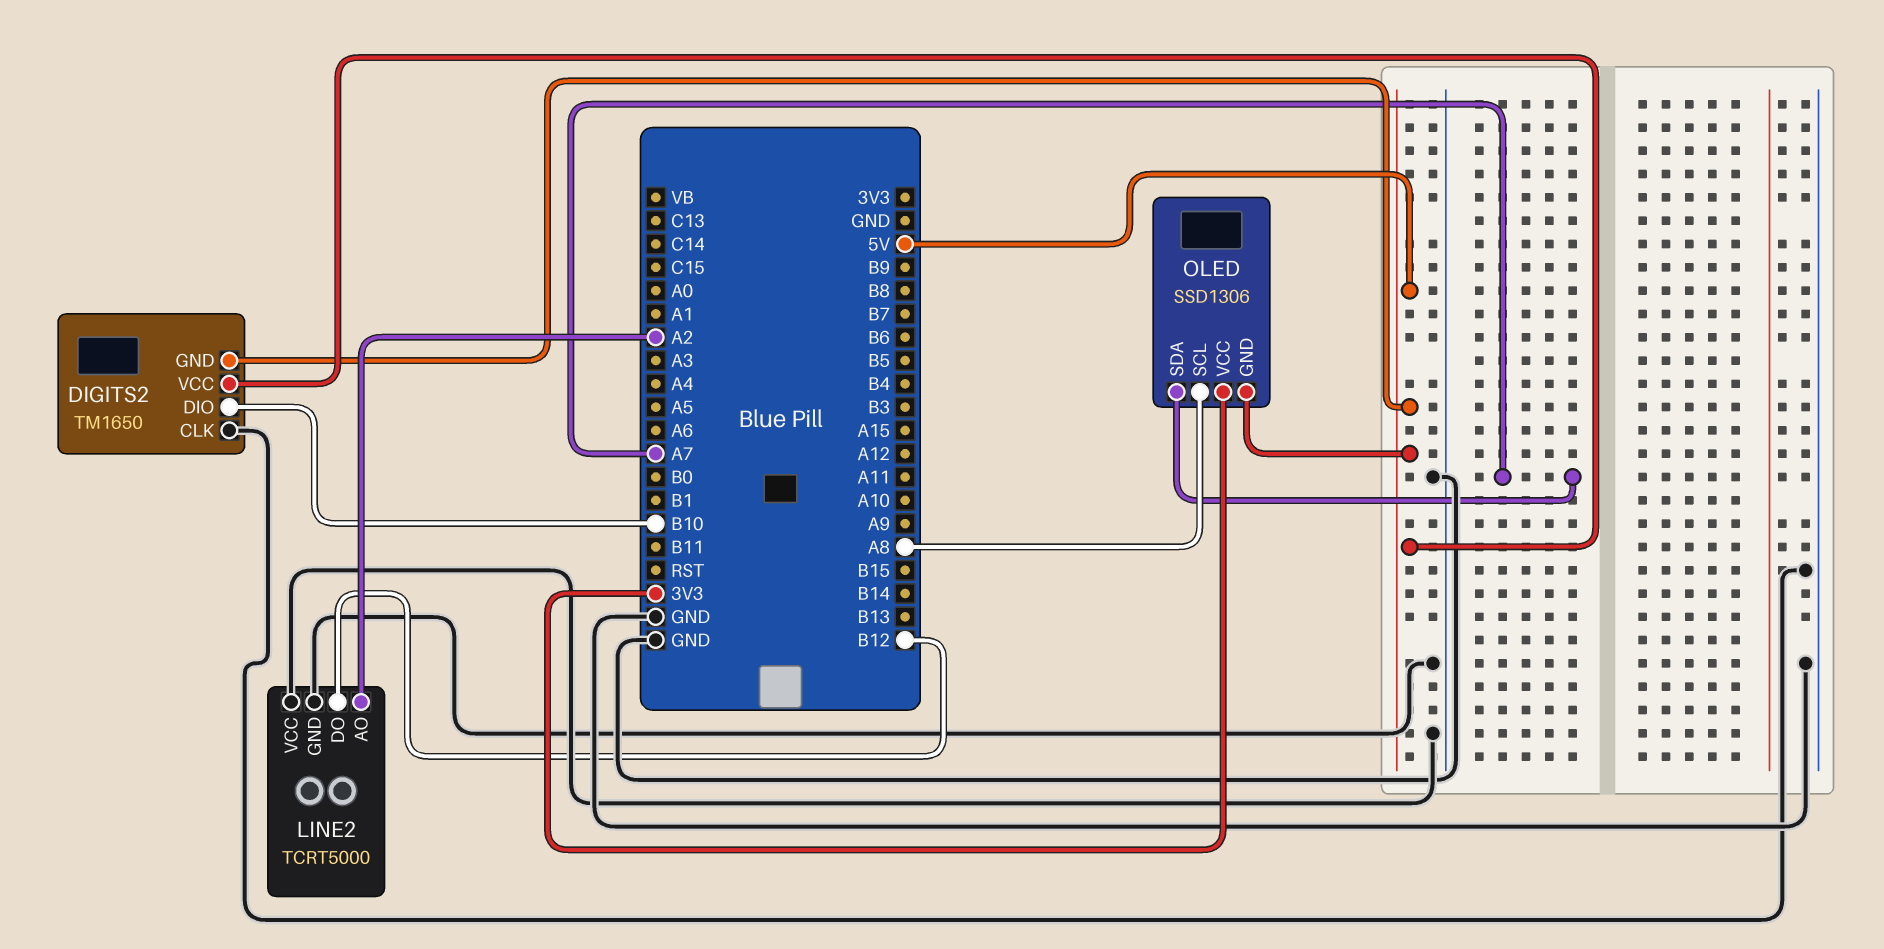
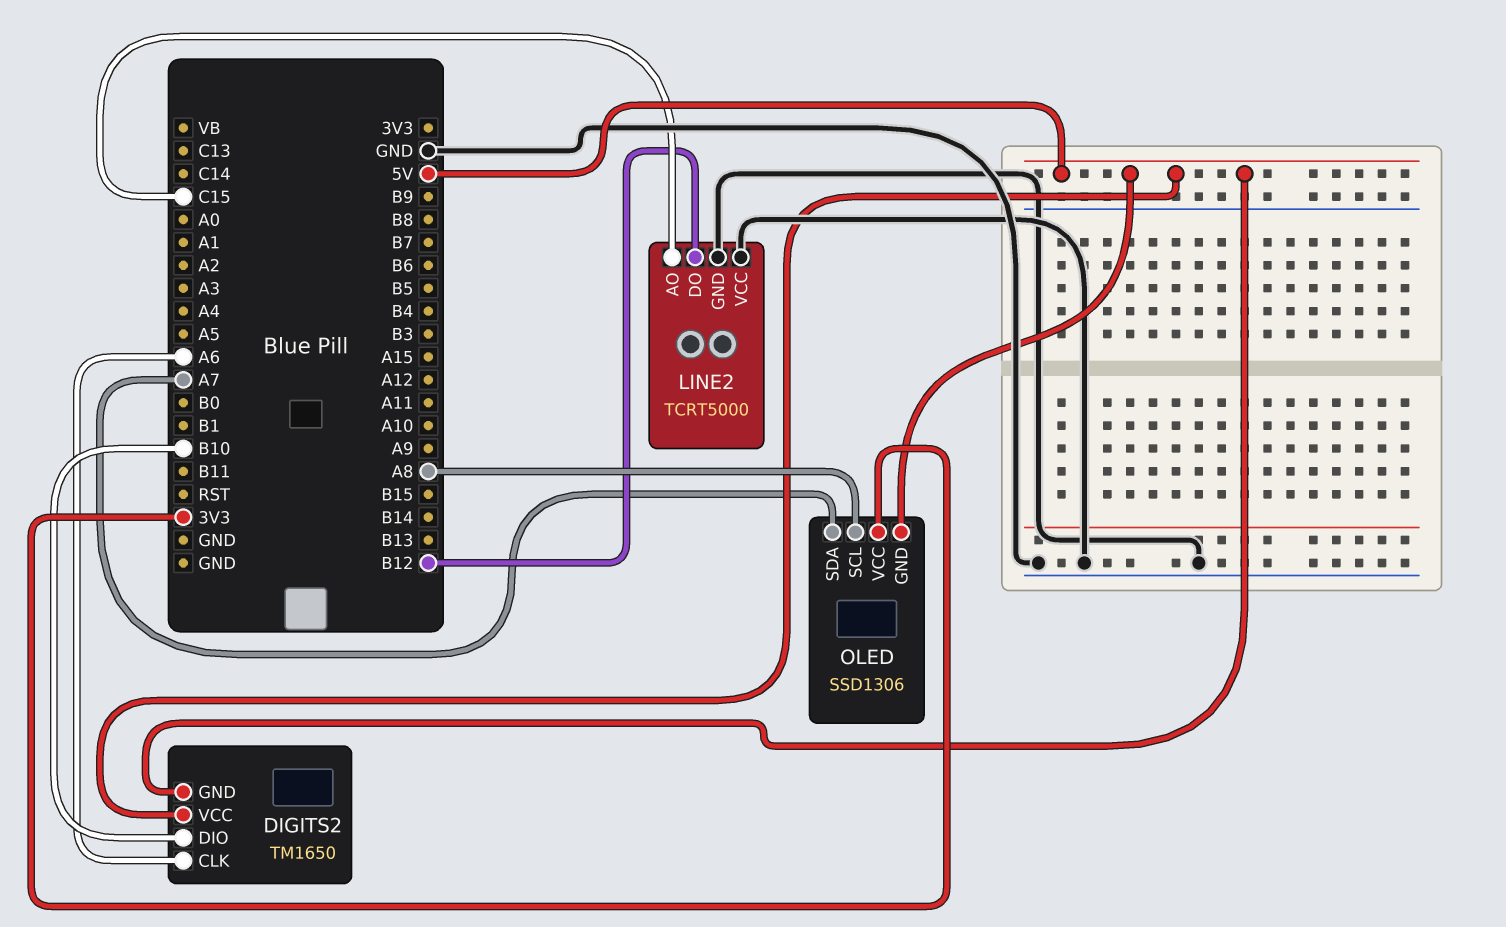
DIGITS2 pin CLK: GND -> A6
LINE2 pin AO: A2 -> C15

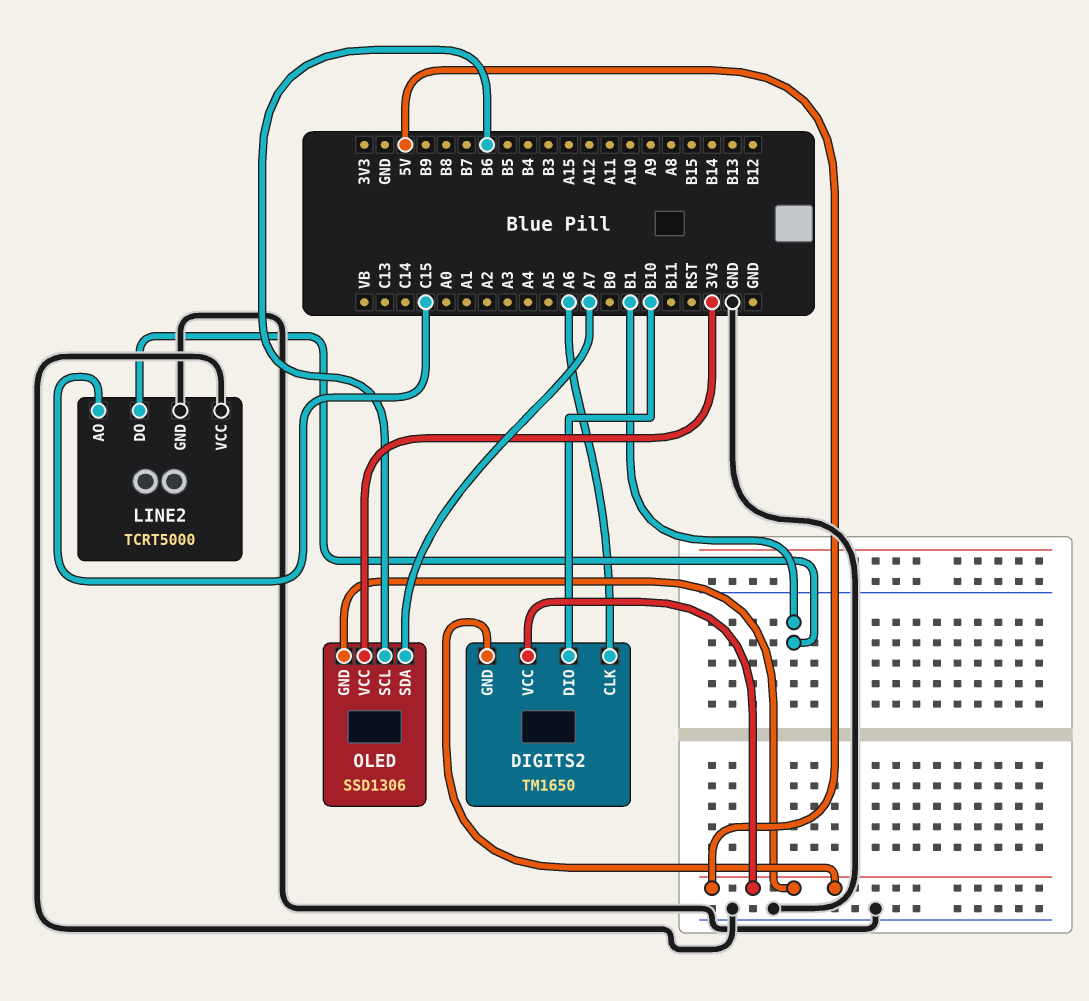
LINE2 pin DO: B12 -> B1
OLED pin SCL: A8 -> B6

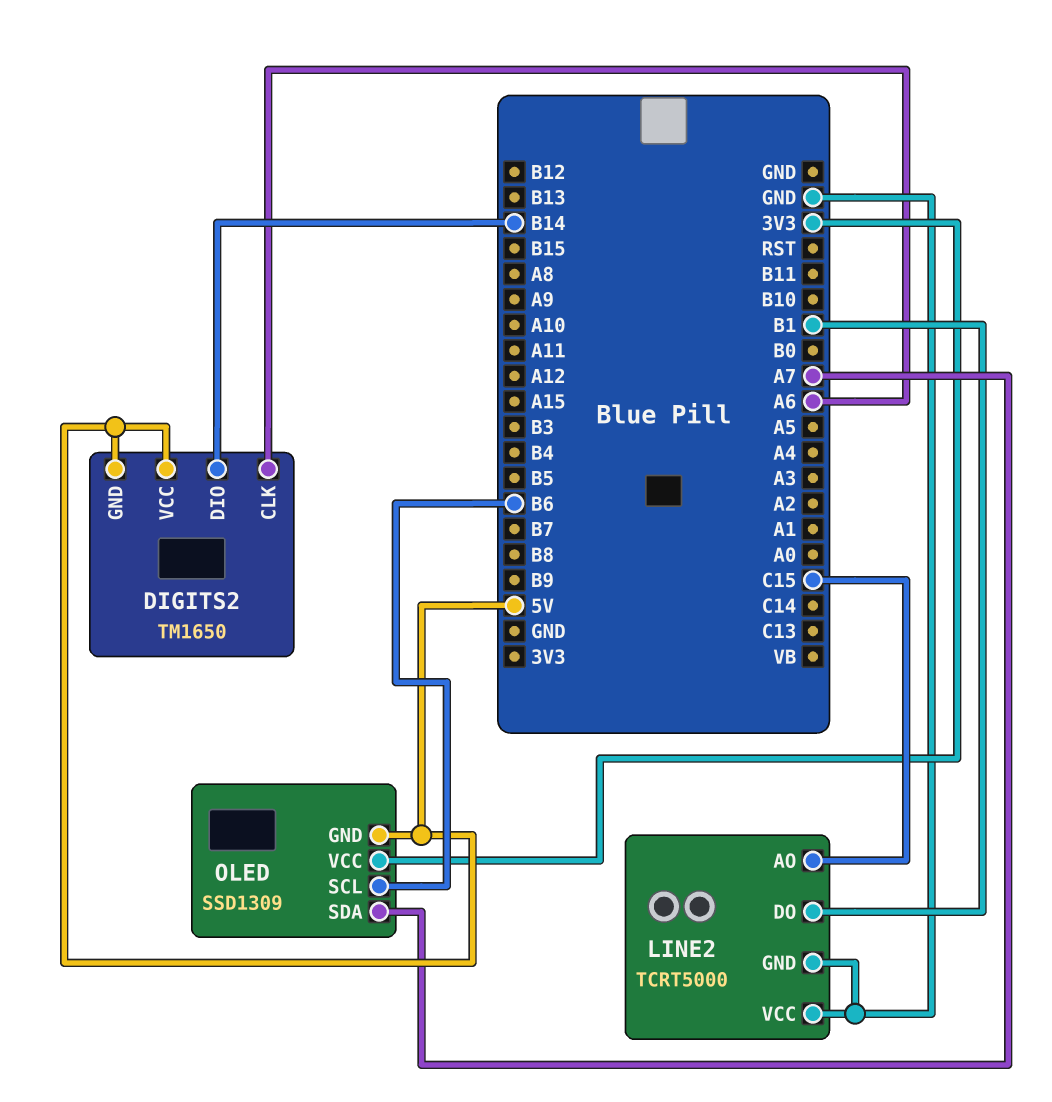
DIGITS2 pin DIO: B10 -> B14
OLED: SSD1306 -> SSD1309

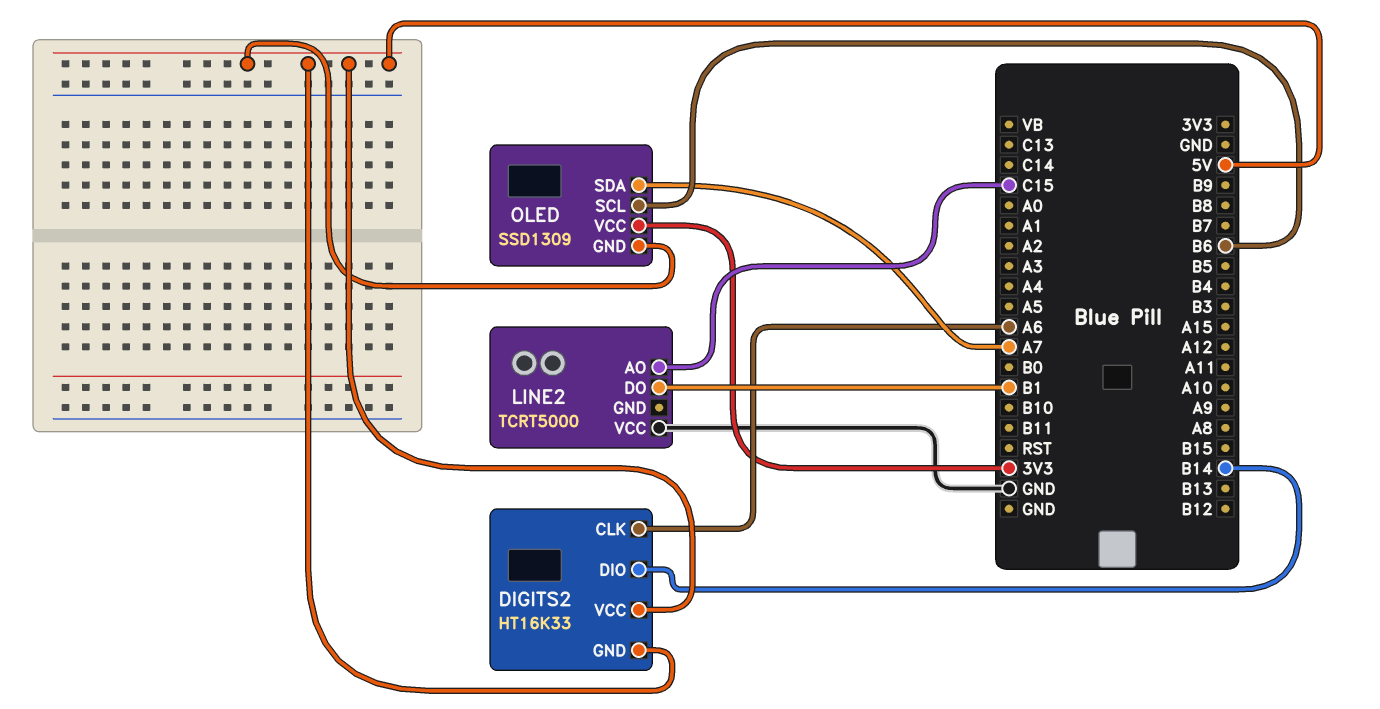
DIGITS2: TM1650 -> HT16K33
LINE2 pin GND: GND -> none

